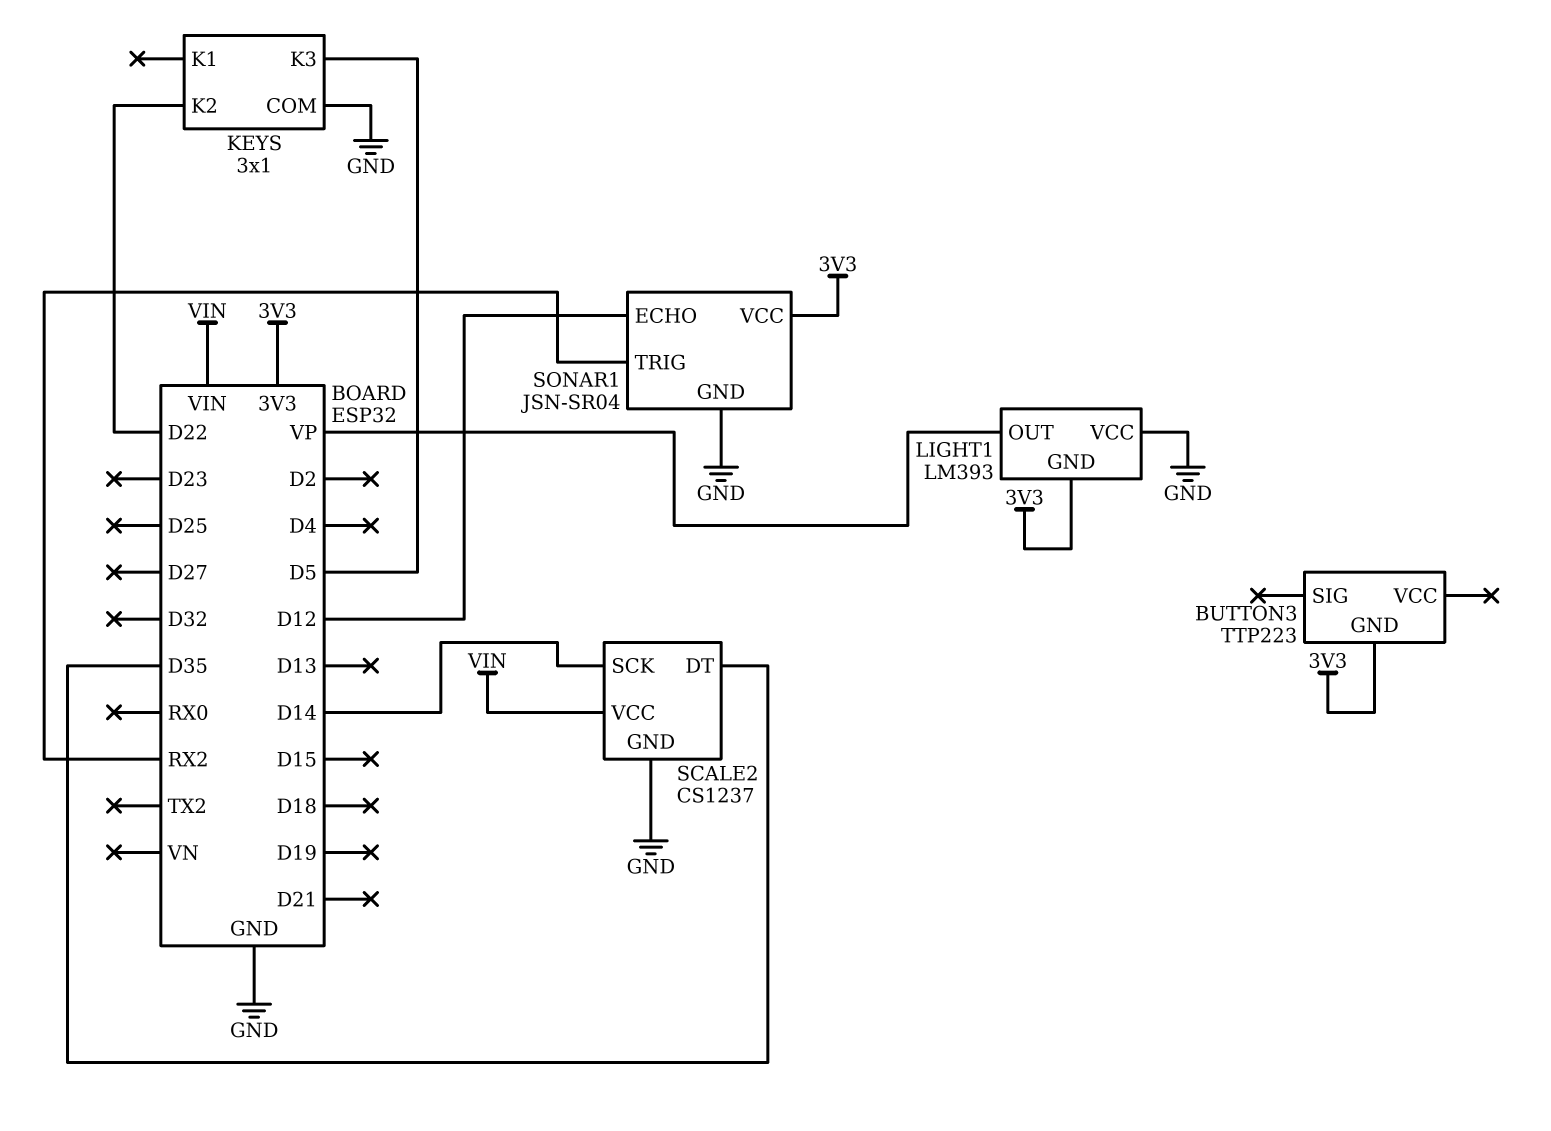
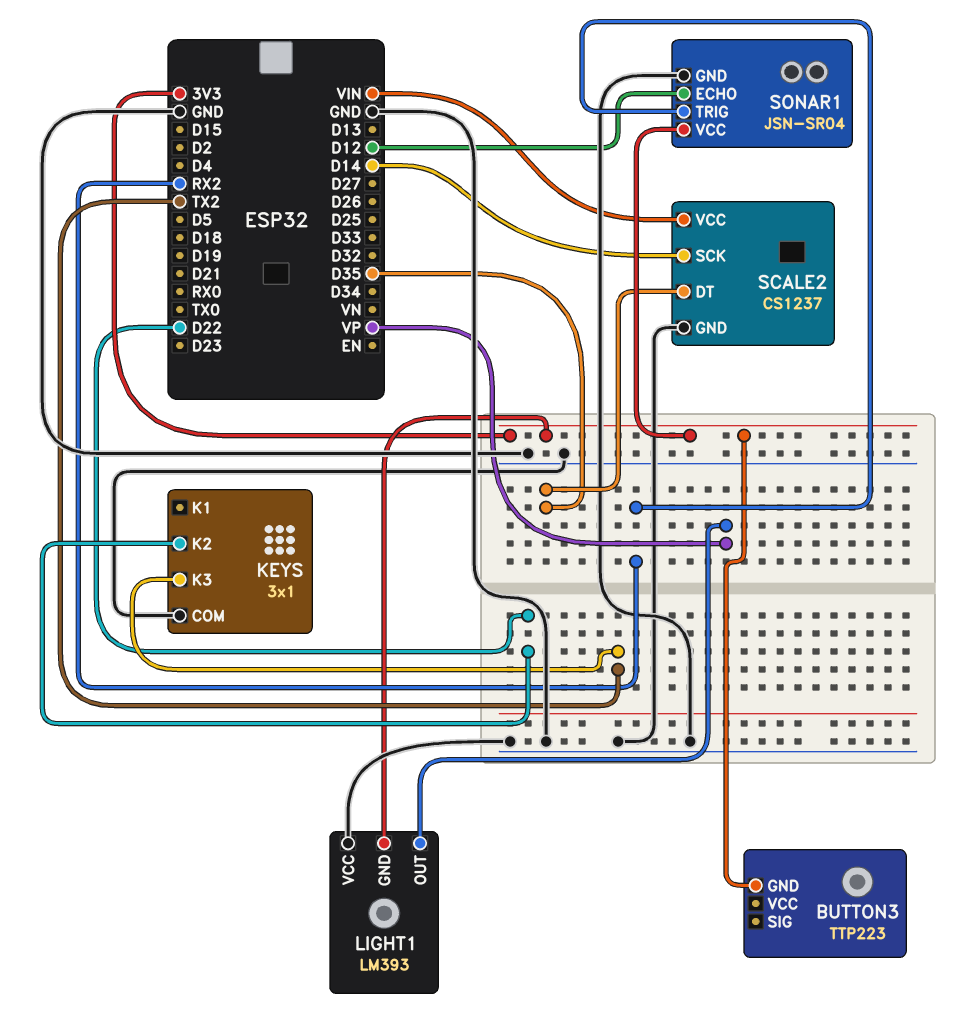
KEYS pin K3: D5 -> TX2

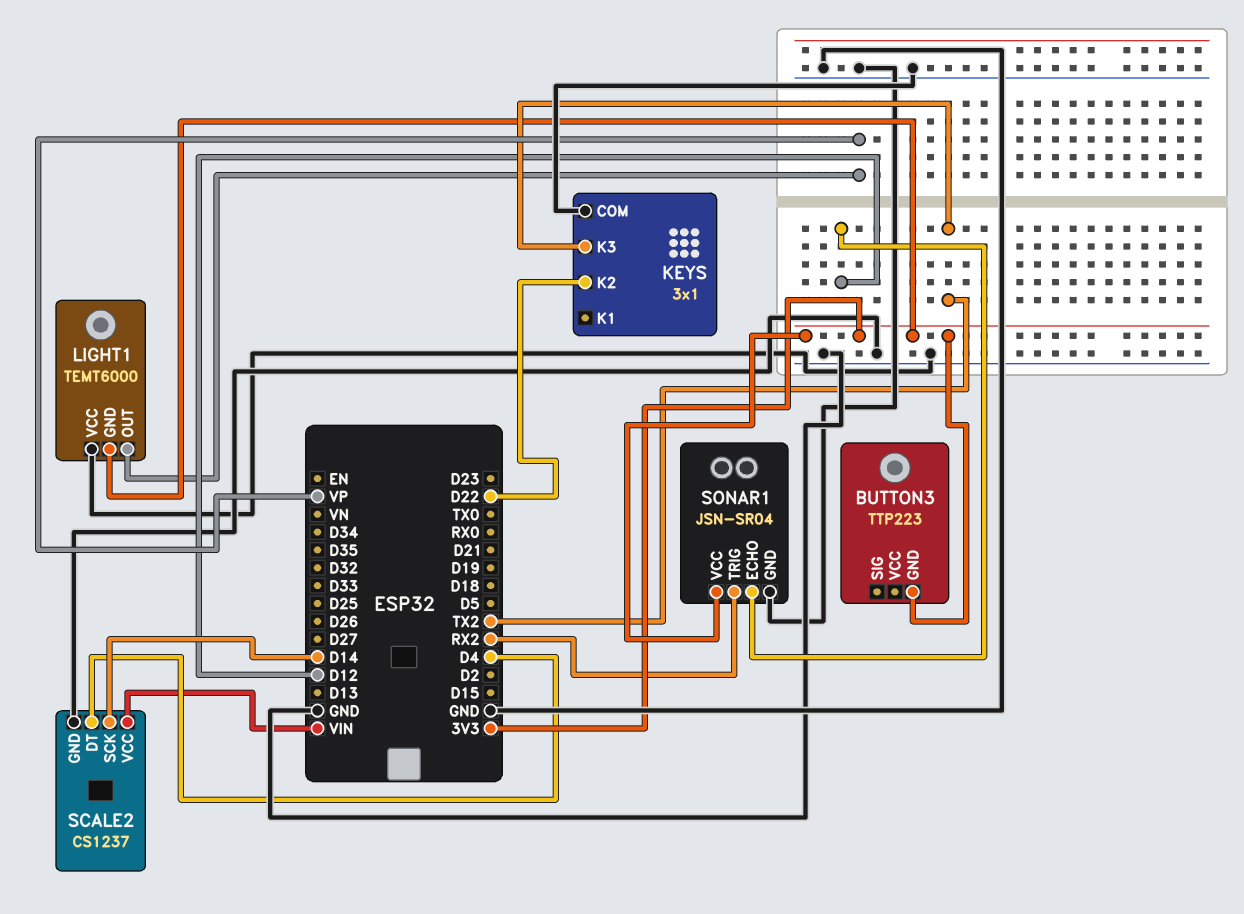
LIGHT1: LM393 -> TEMT6000
SCALE2 pin DT: D35 -> D4

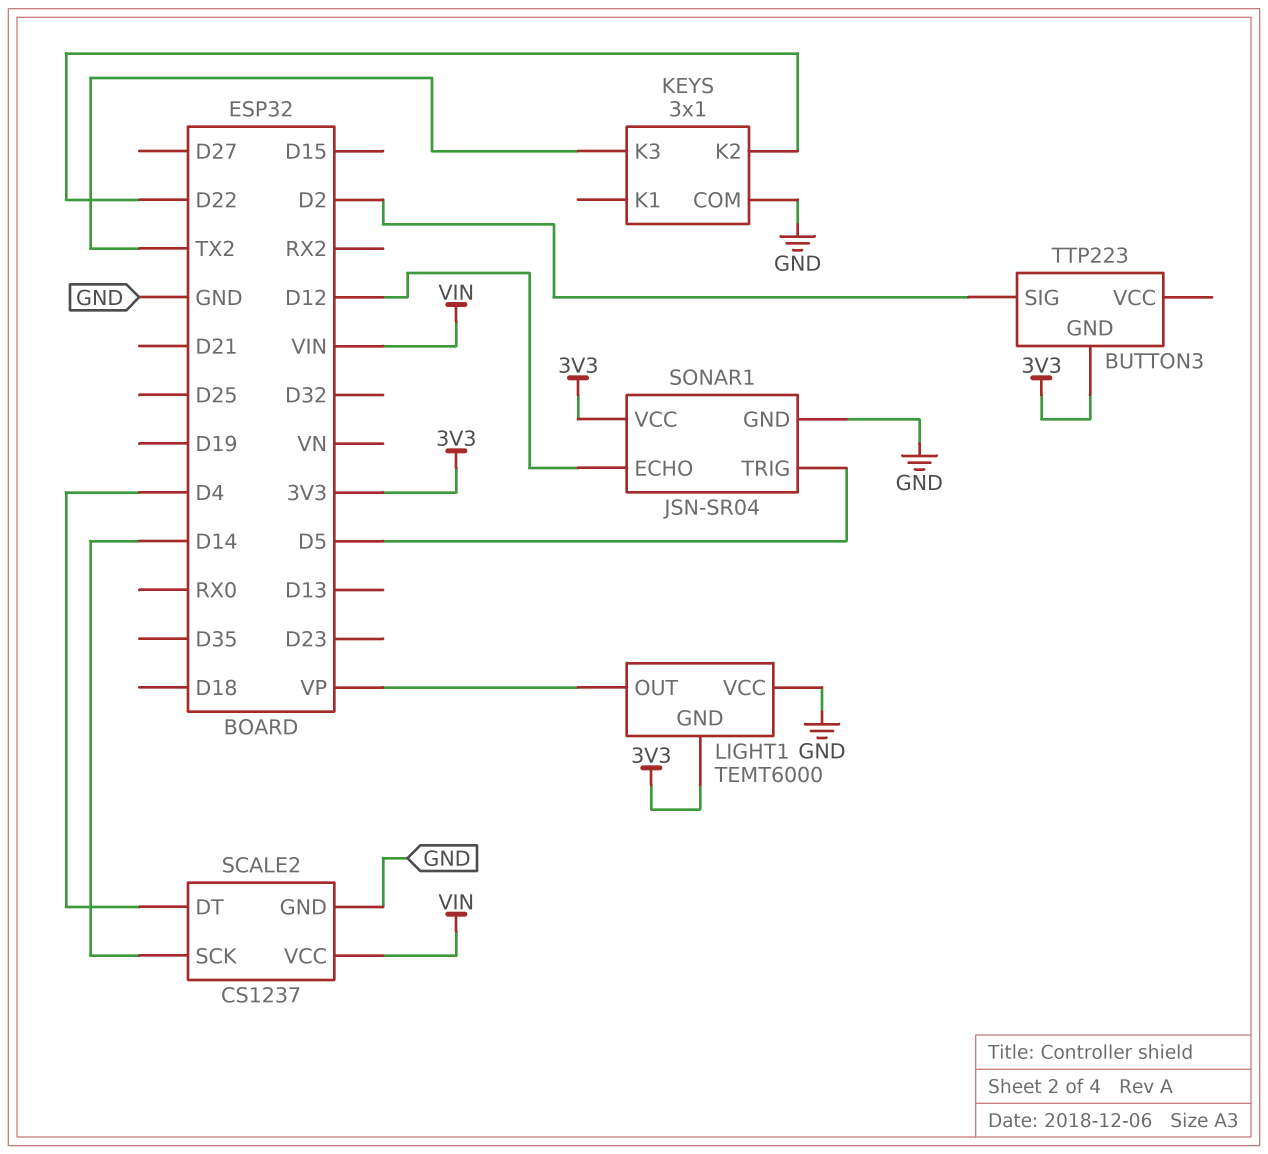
BUTTON3 pin SIG: none -> D2
SONAR1 pin TRIG: RX2 -> D5

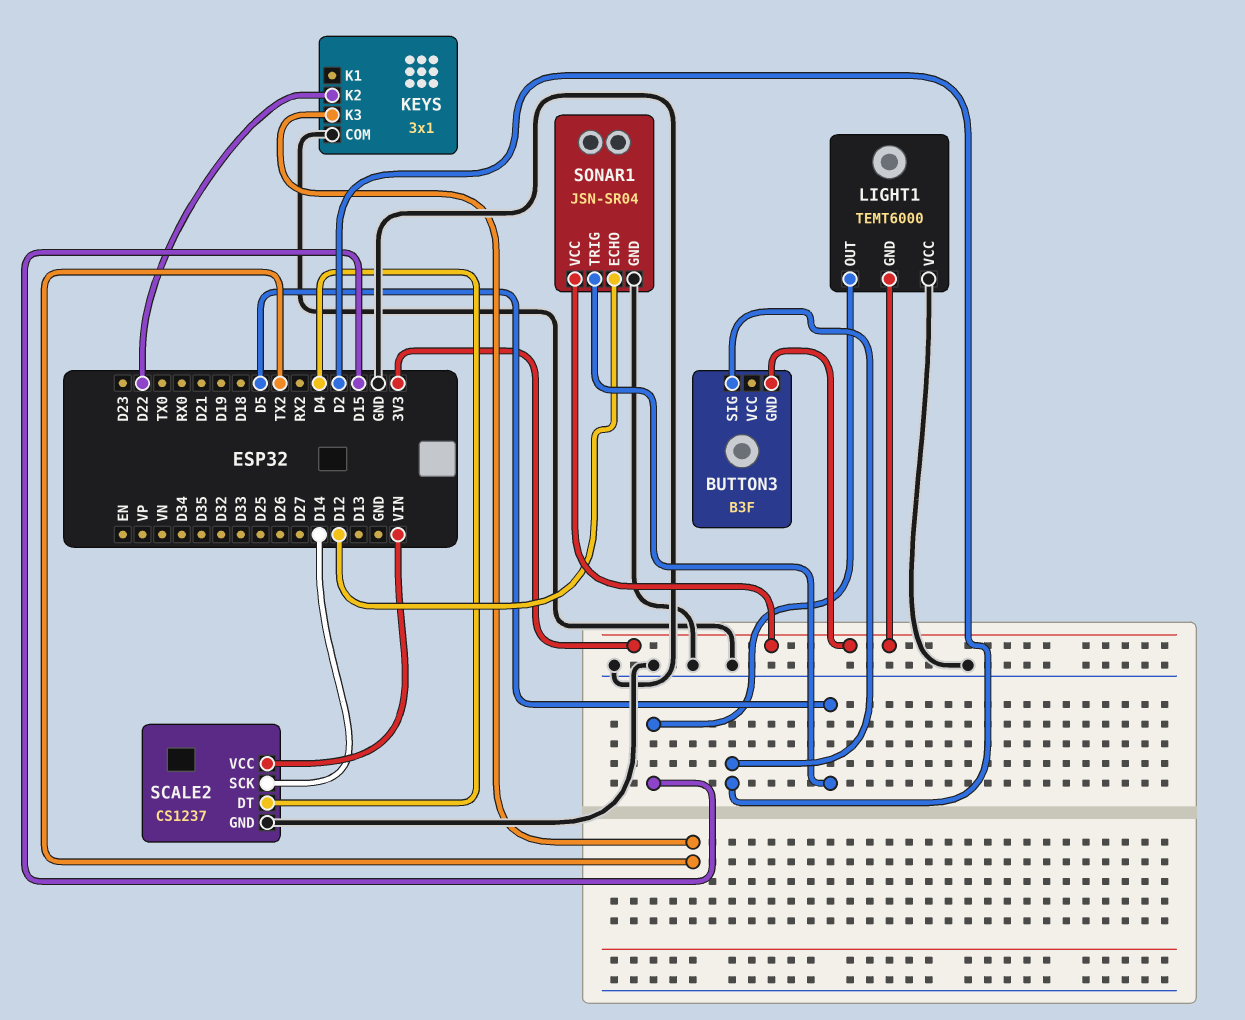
BUTTON3: TTP223 -> B3F
LIGHT1 pin OUT: VP -> D15

